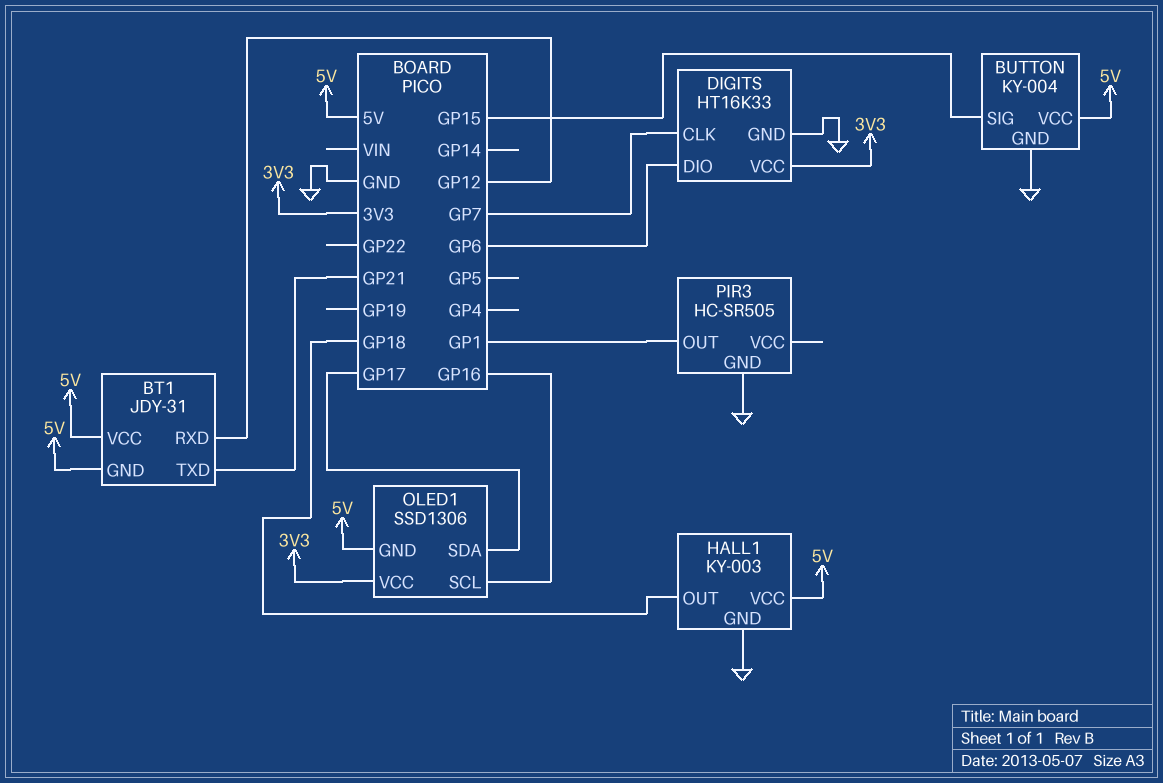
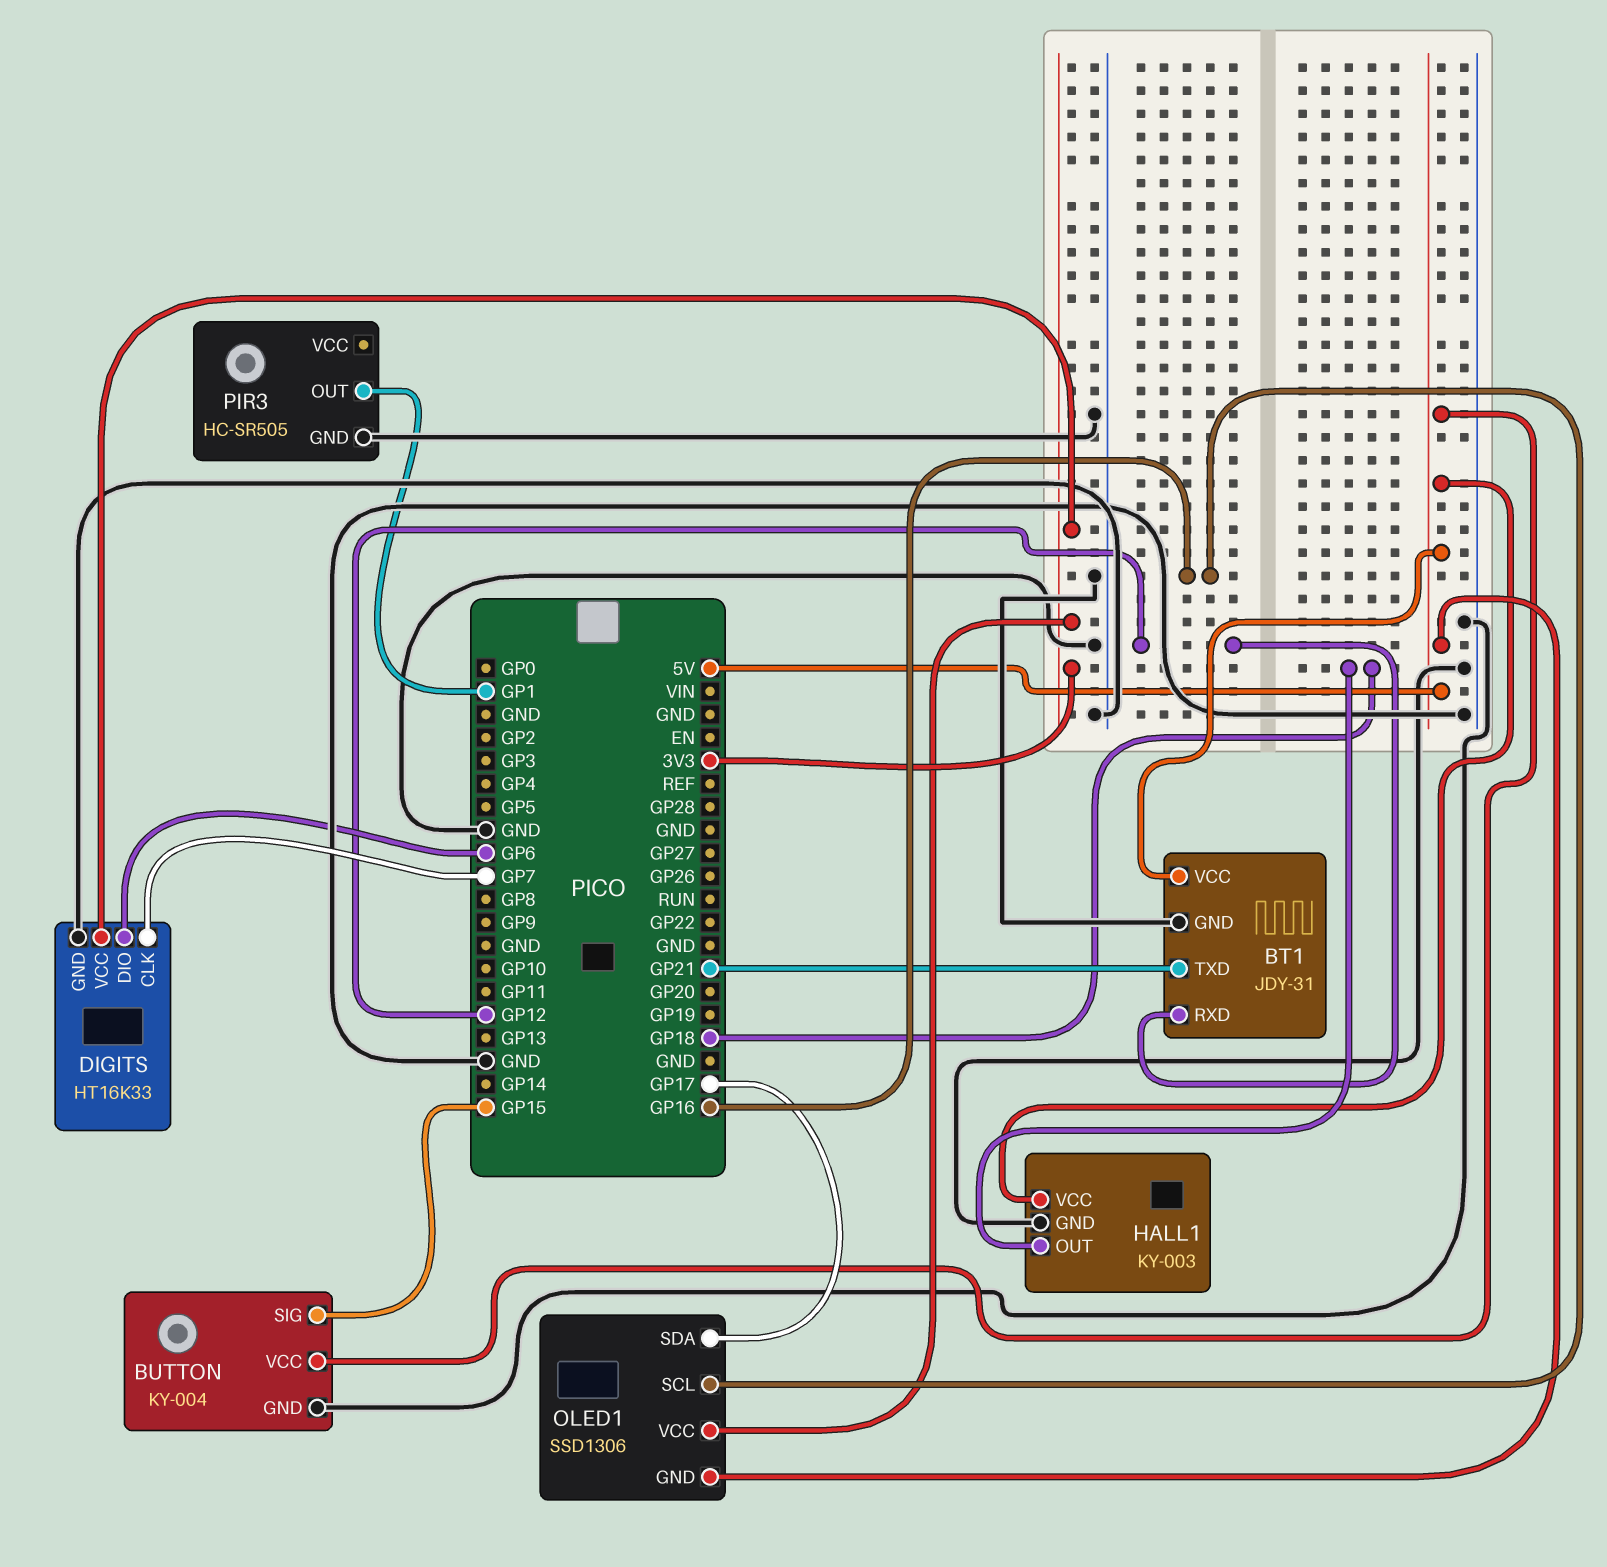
BT1 pin GND: 5V -> GND

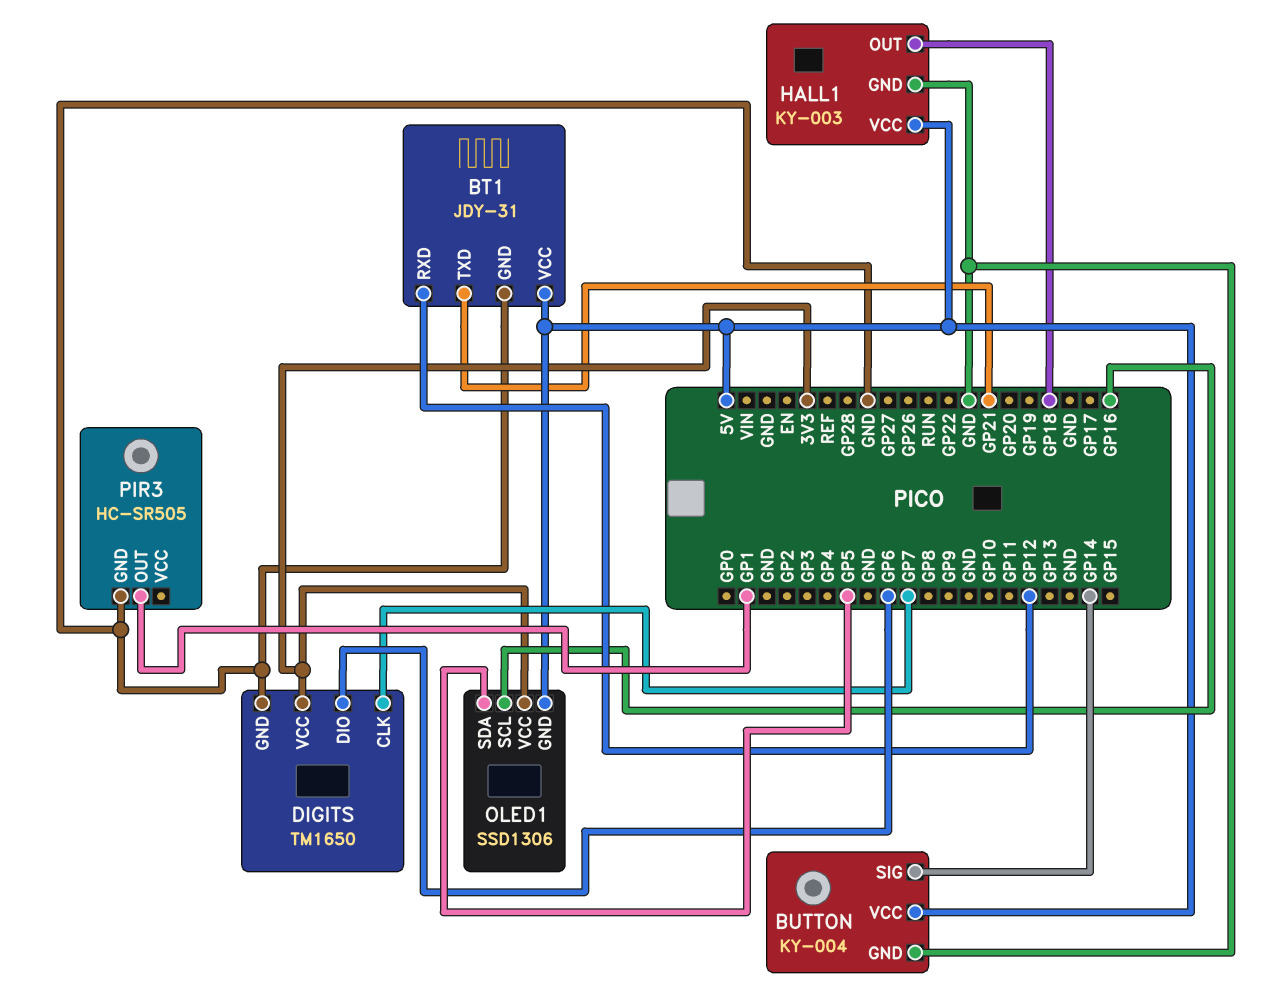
BUTTON pin SIG: GP15 -> GP14
DIGITS: HT16K33 -> TM1650
OLED1 pin SDA: GP17 -> GP5

